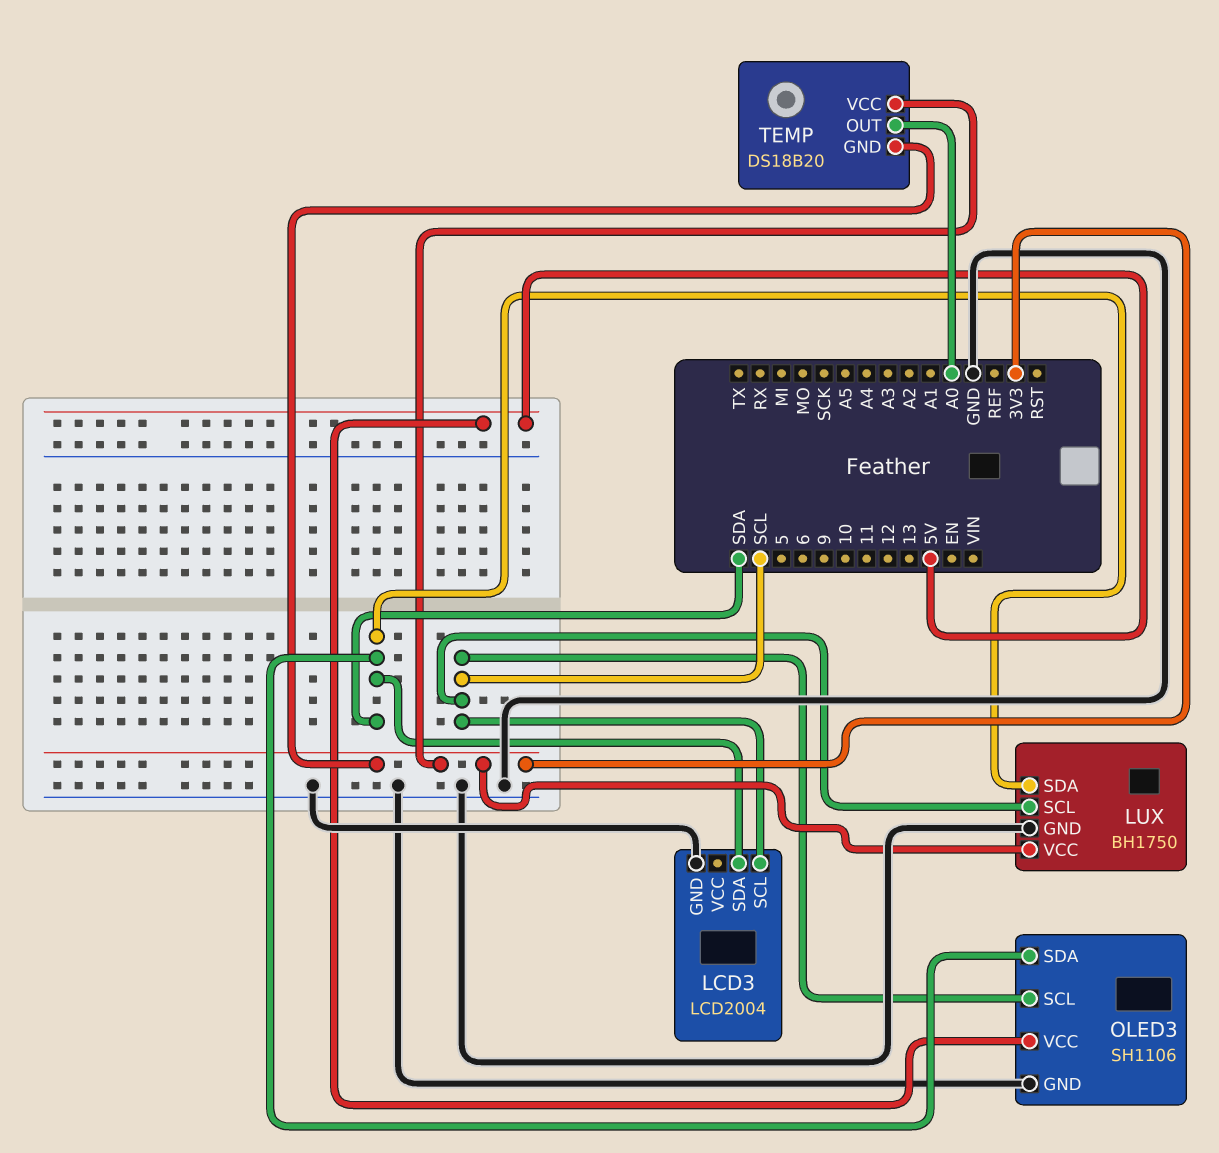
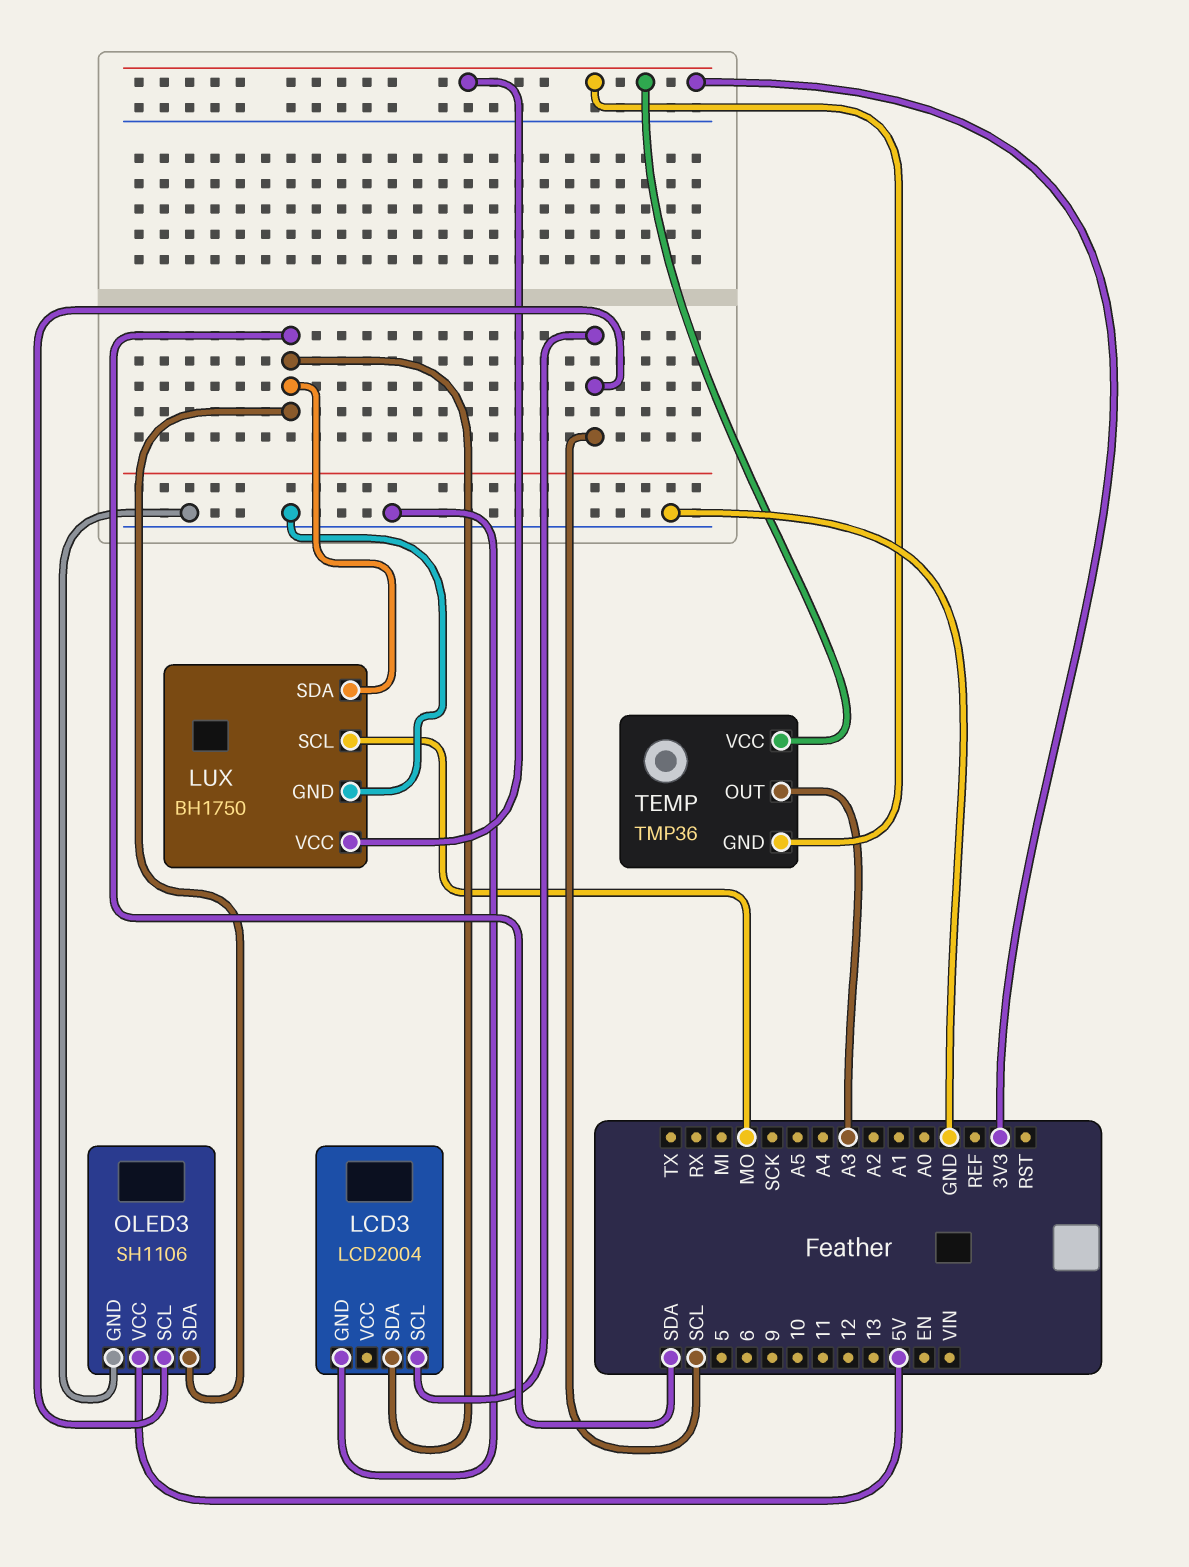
LUX pin SCL: SCL -> MO
TEMP: DS18B20 -> TMP36
TEMP pin OUT: A0 -> A3

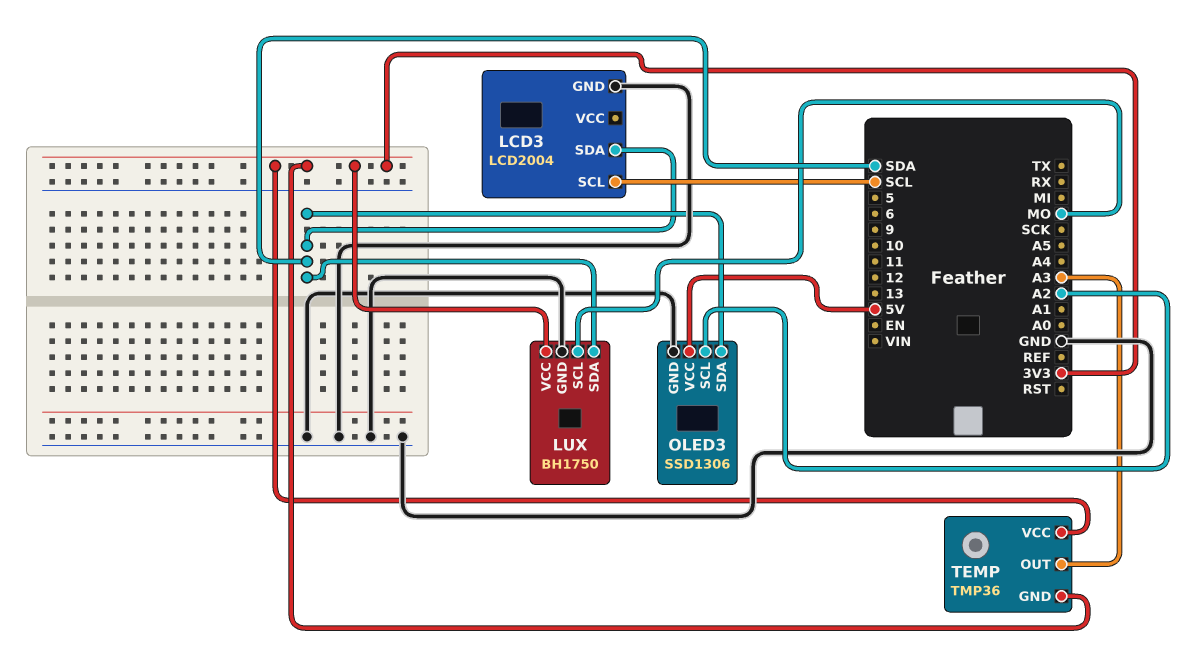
OLED3: SH1106 -> SSD1306
OLED3 pin SCL: SCL -> A2

